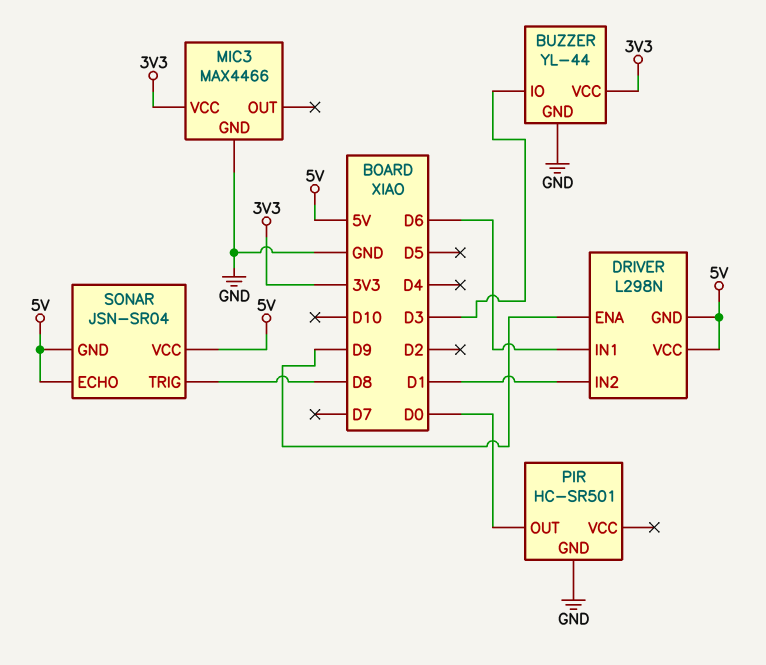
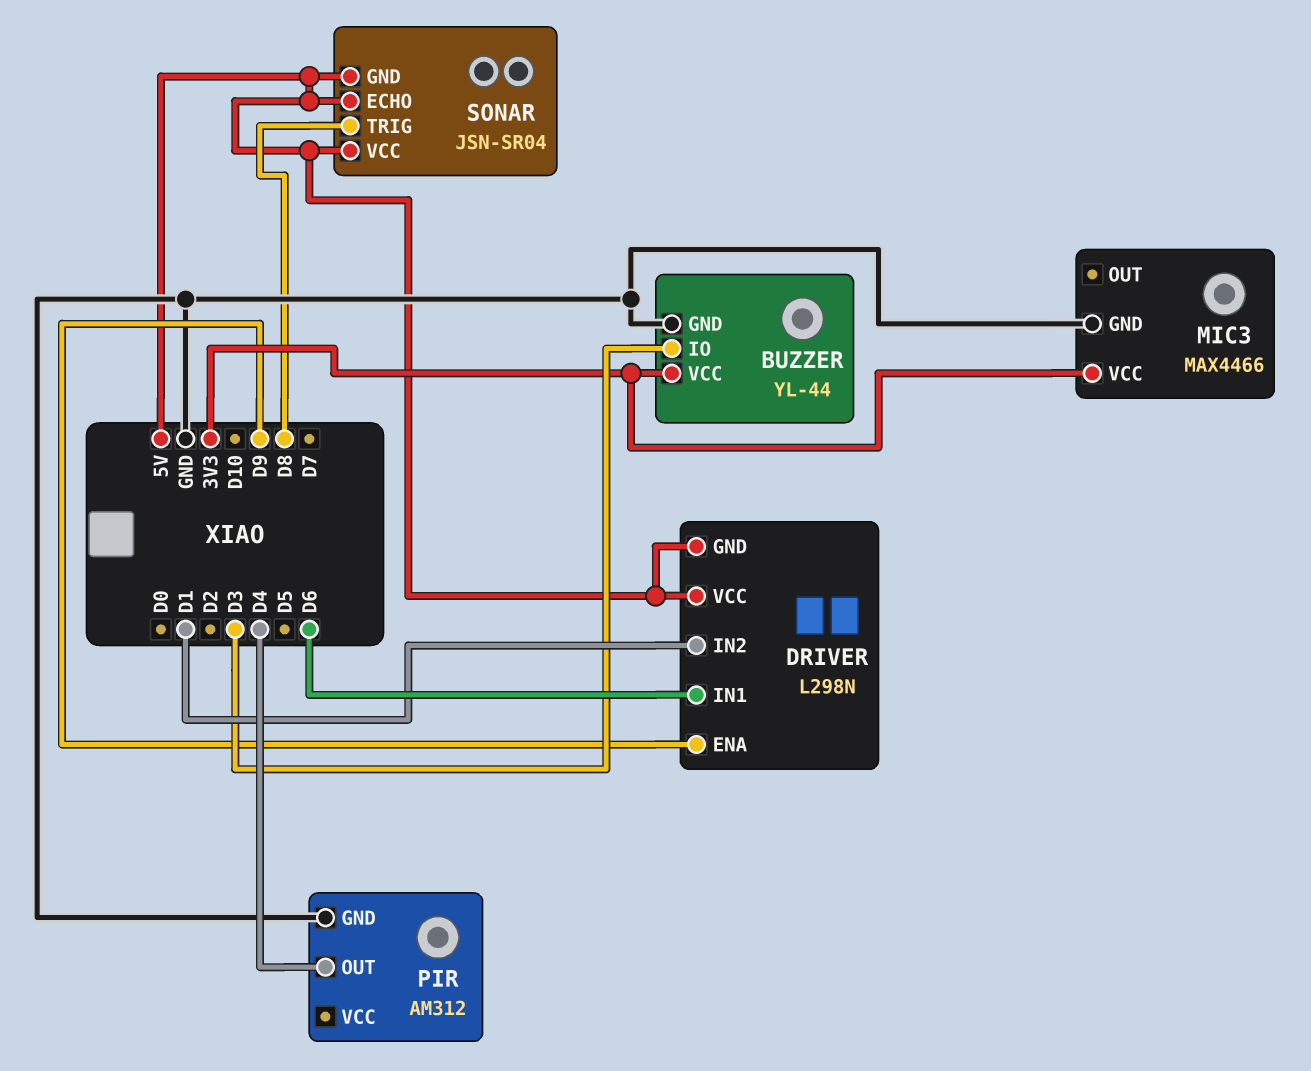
PIR: HC-SR501 -> AM312
PIR pin OUT: D0 -> D4

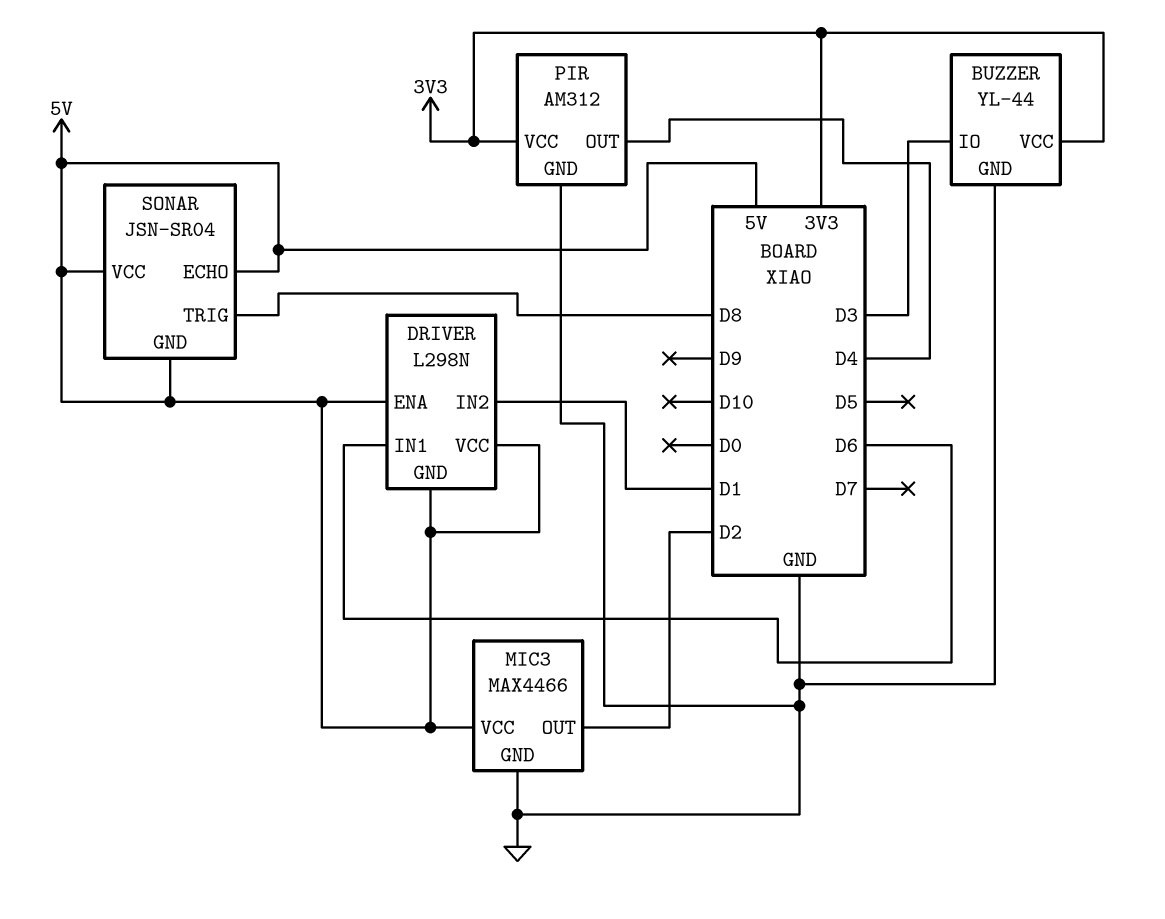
DRIVER pin ENA: D9 -> 5V
MIC3 pin OUT: none -> D2
MIC3 pin VCC: 3V3 -> 5V
PIR pin VCC: none -> 3V3

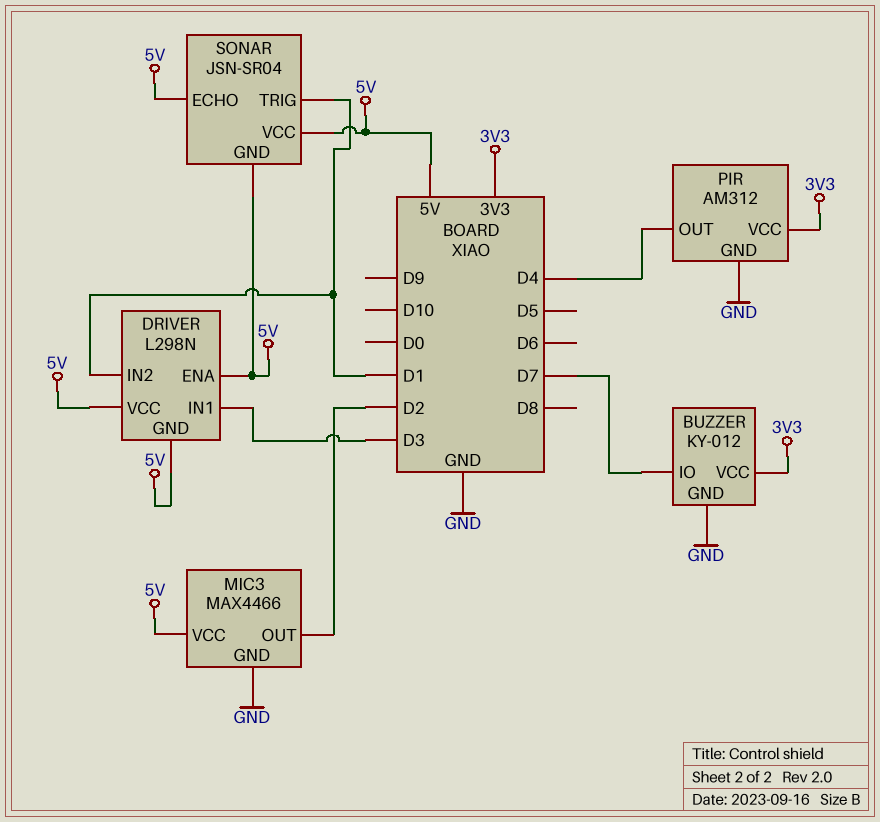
BUZZER: YL-44 -> KY-012
BUZZER pin IO: D3 -> D7
DRIVER pin IN1: D6 -> D3
SONAR pin TRIG: D8 -> D1

